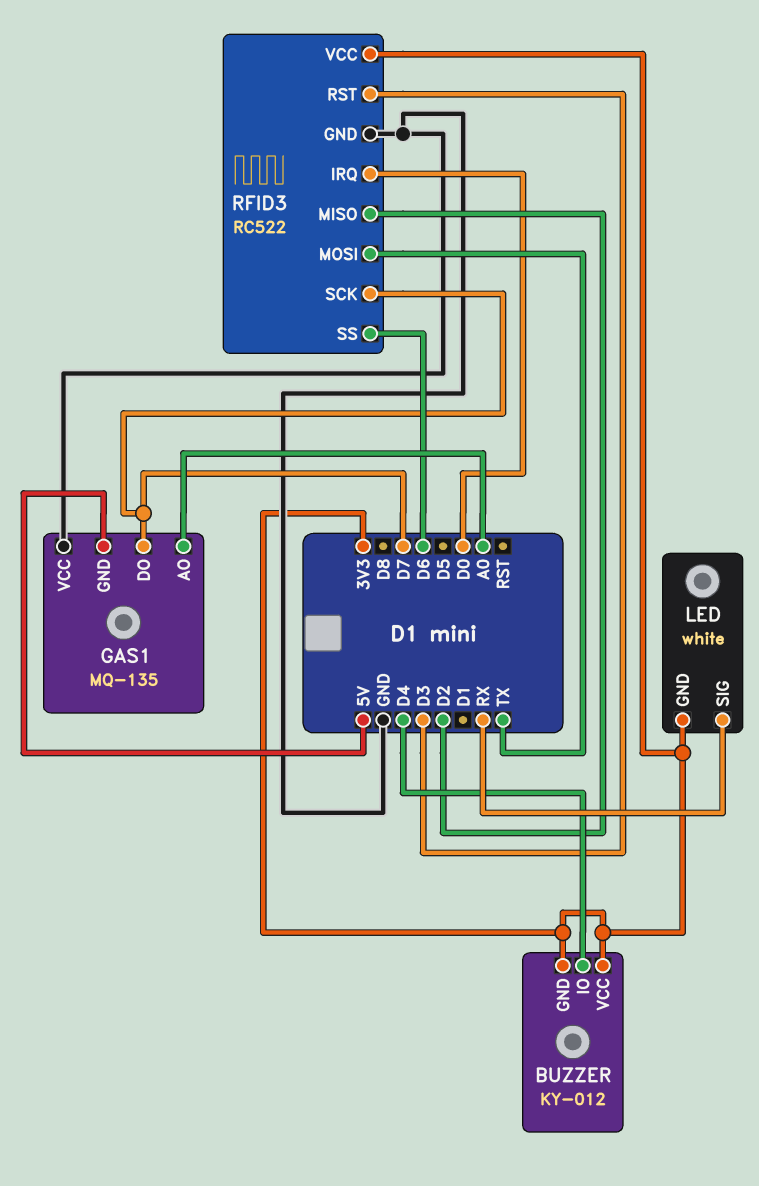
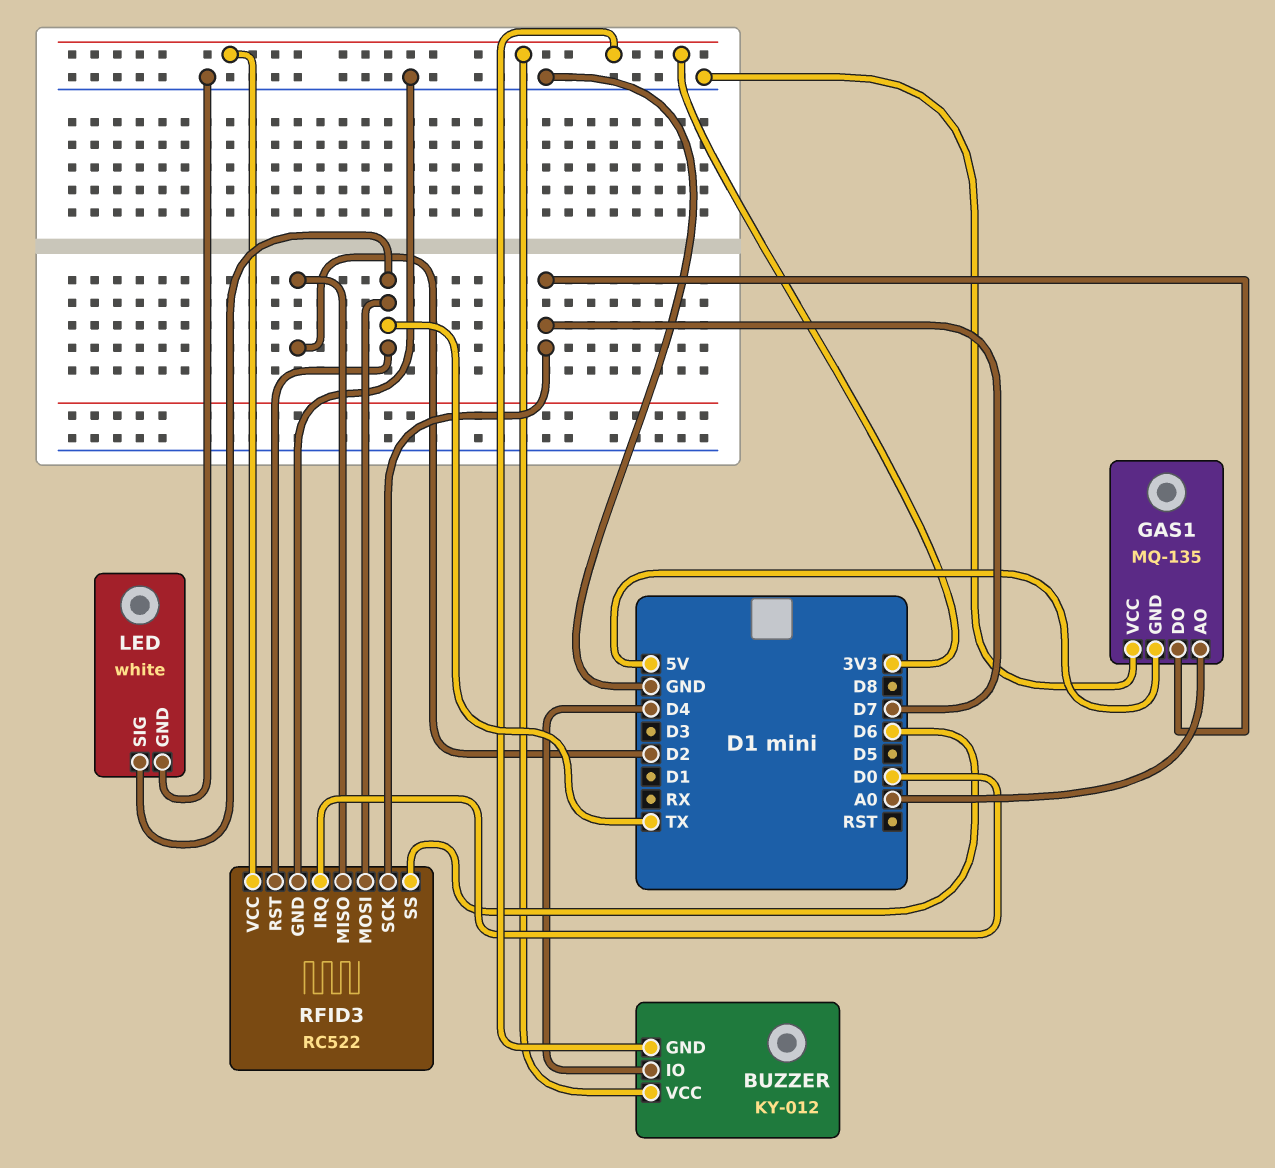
LED pin GND: 3V3 -> GND
LED pin SIG: RX -> TX
RFID3 pin RST: D3 -> TX

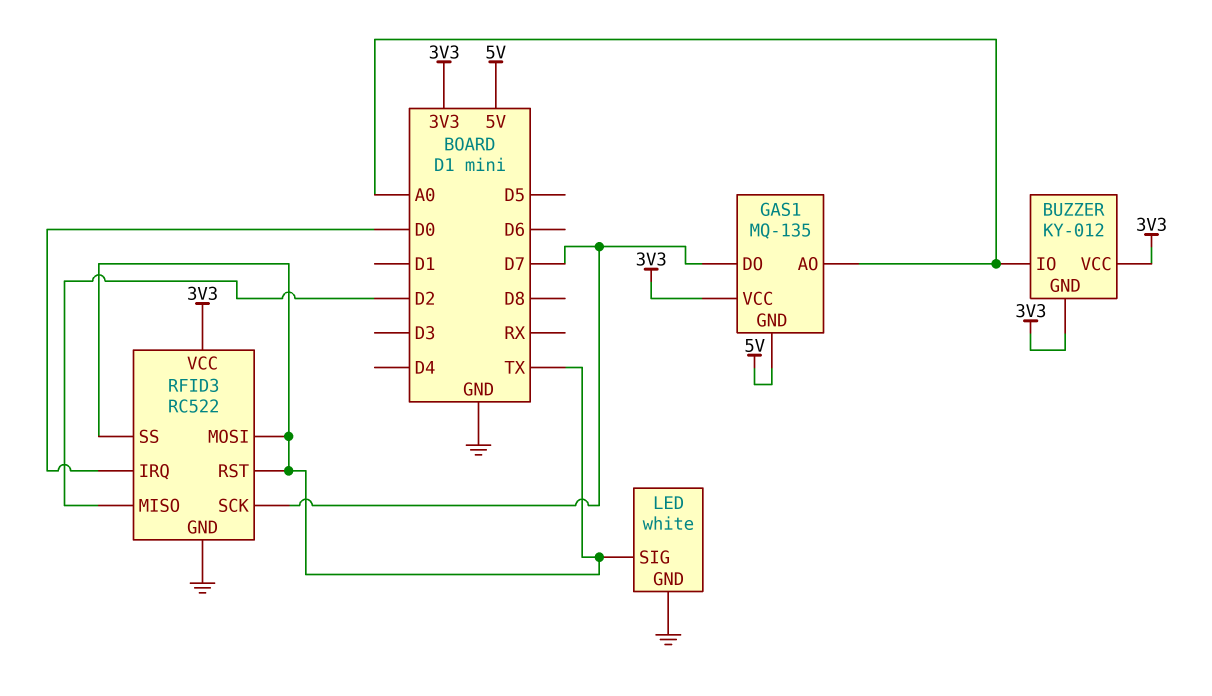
BUZZER pin IO: D4 -> A0
GAS1 pin VCC: GND -> 3V3
RFID3 pin SS: D6 -> TX

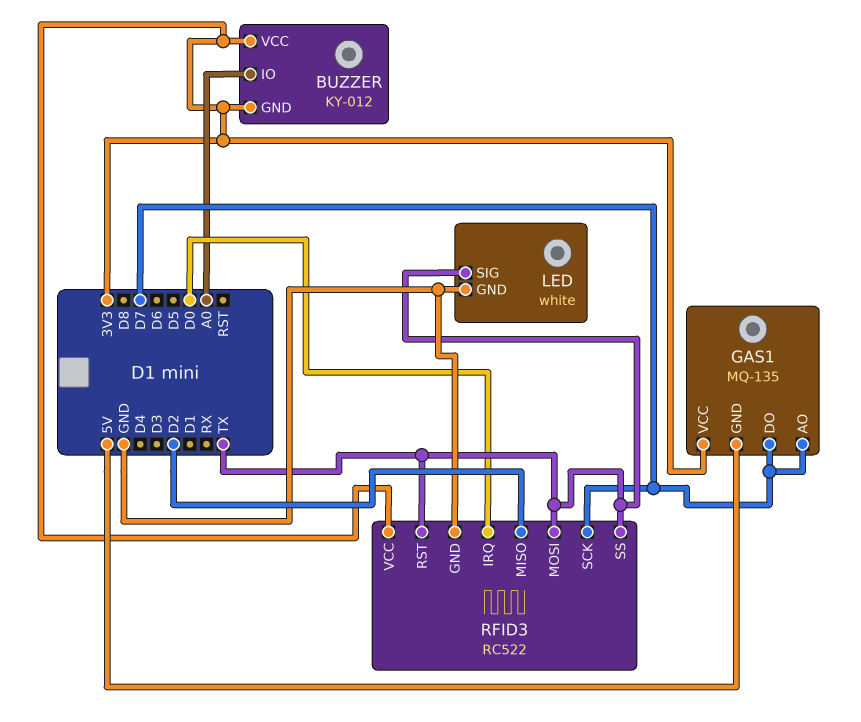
GAS1 pin AO: A0 -> D7

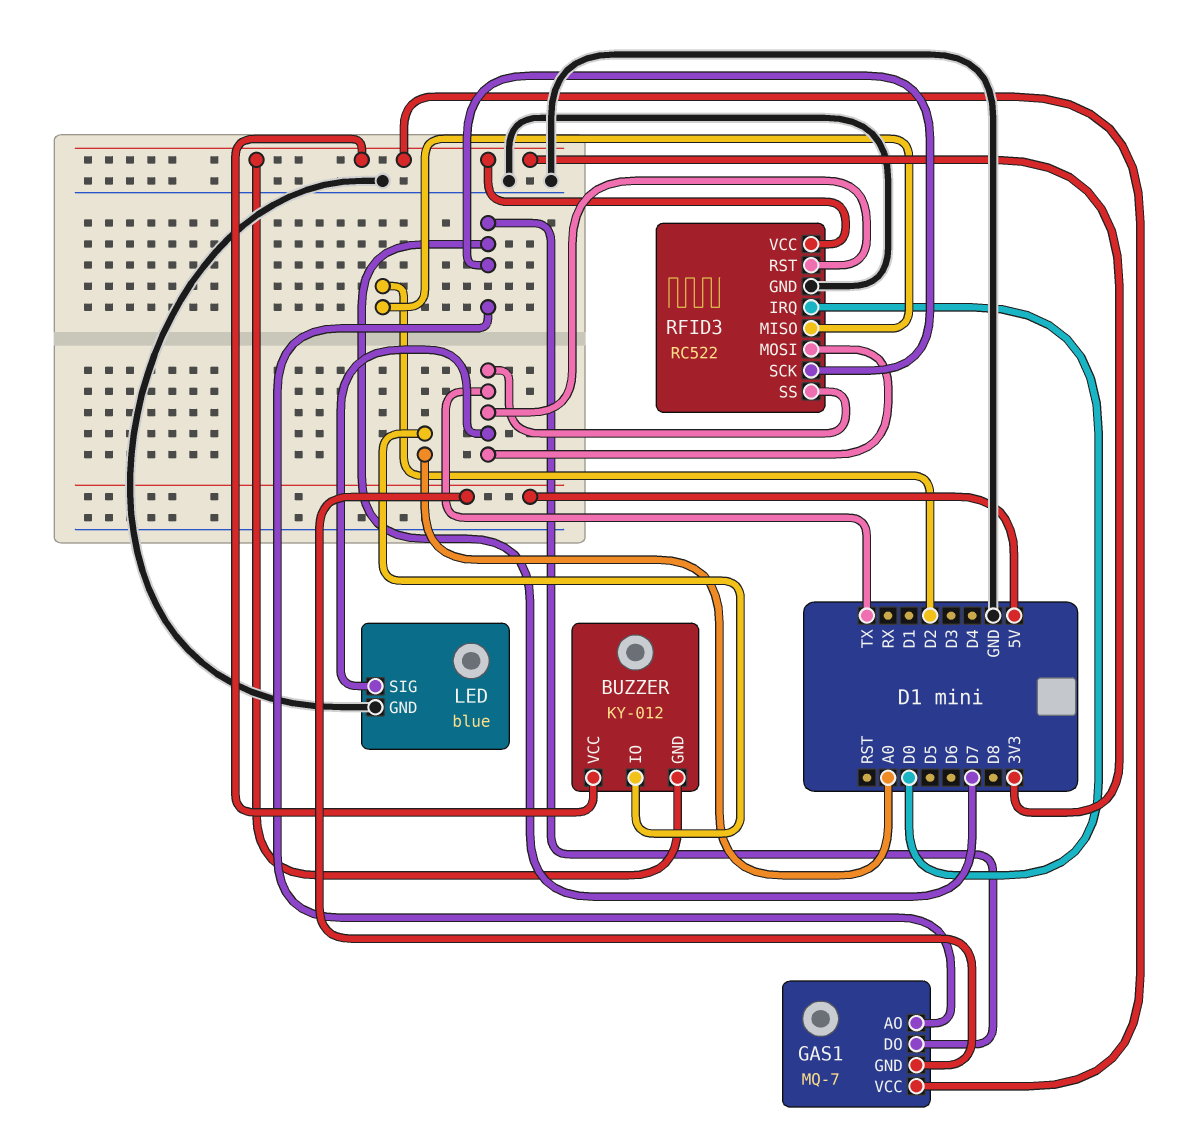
GAS1: MQ-135 -> MQ-7
LED: white -> blue

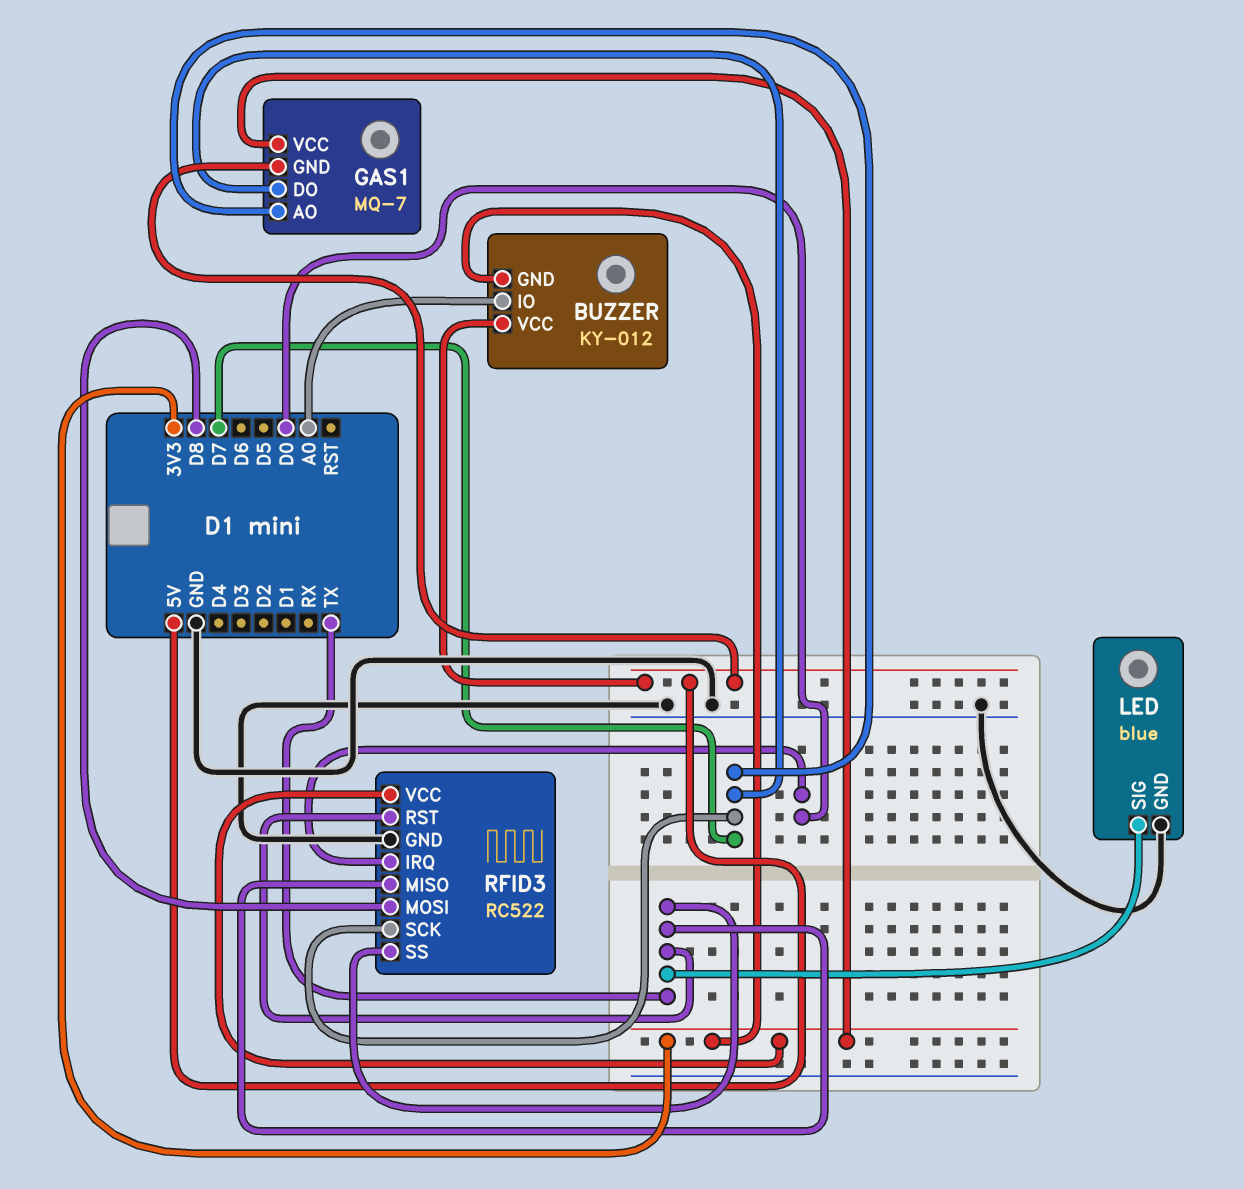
BUZZER pin VCC: 3V3 -> 5V
RFID3 pin MISO: D2 -> TX
RFID3 pin MOSI: TX -> D8

